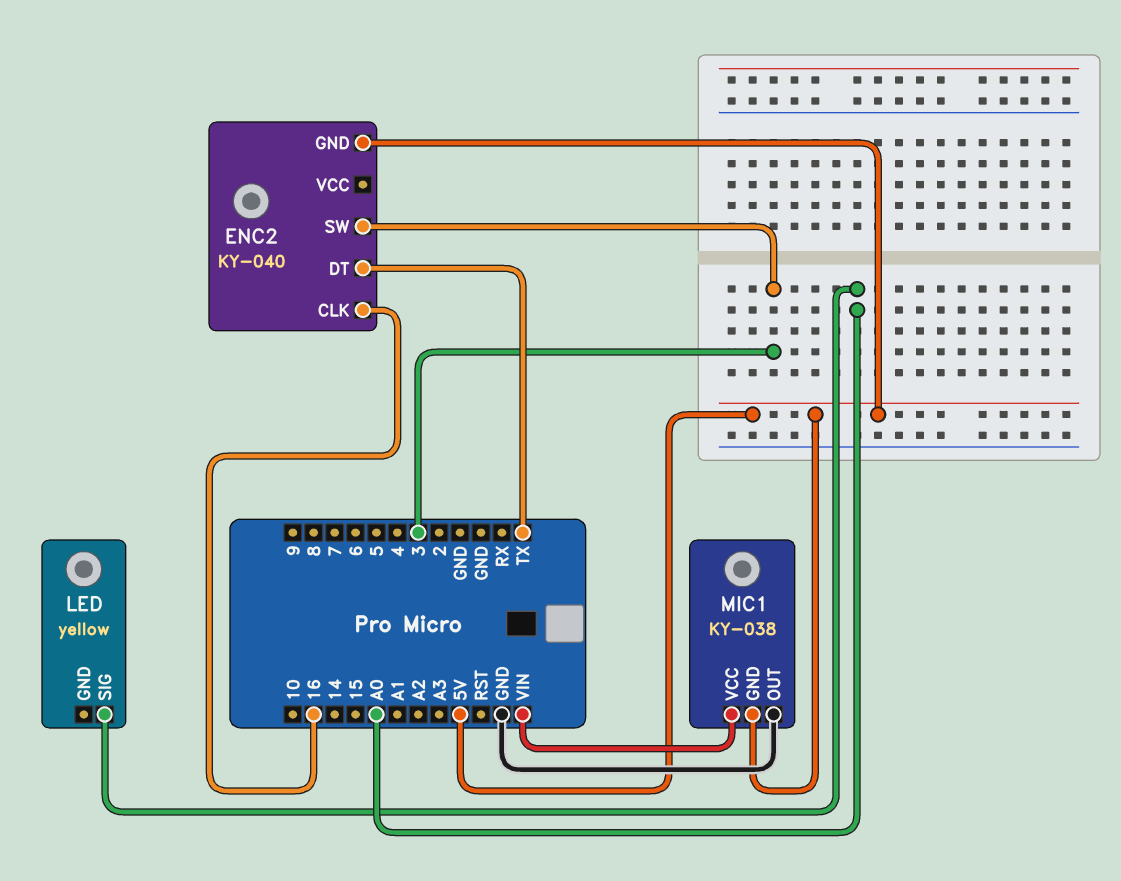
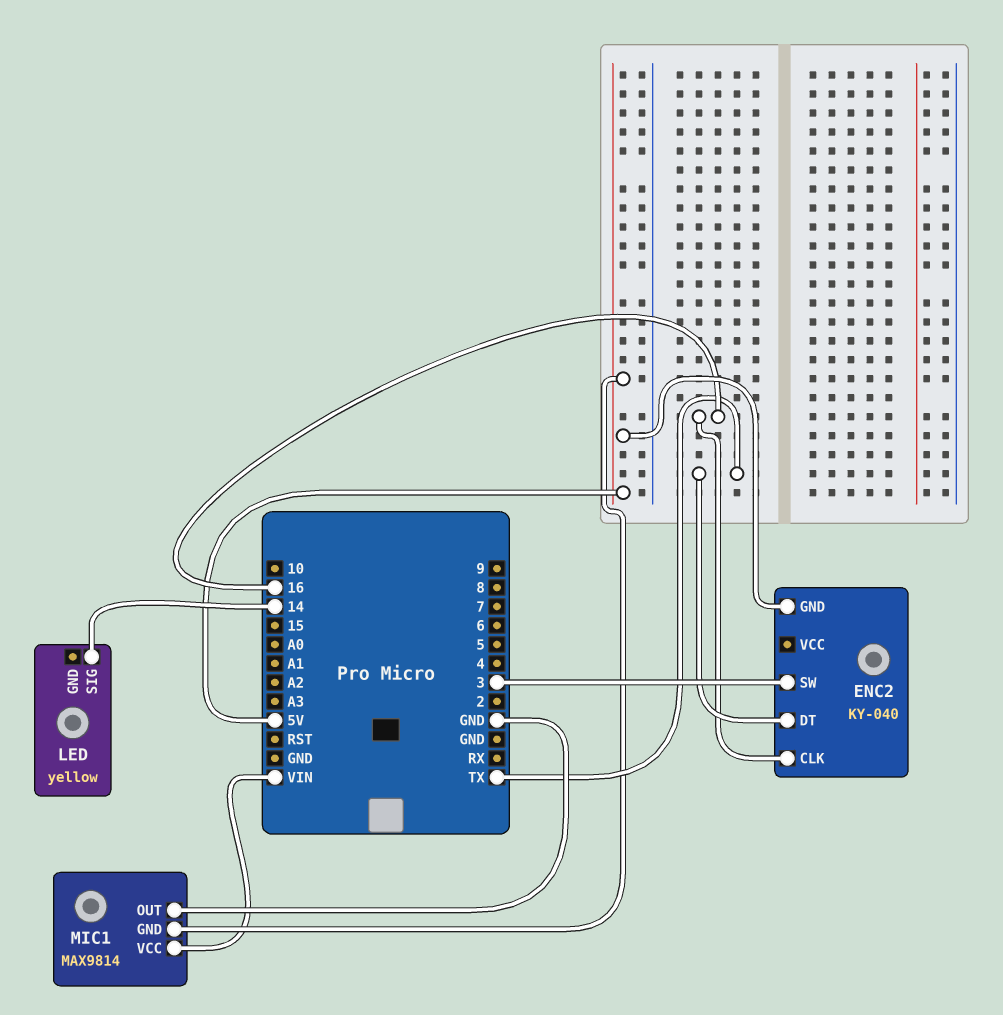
LED pin SIG: A0 -> 14
MIC1: KY-038 -> MAX9814

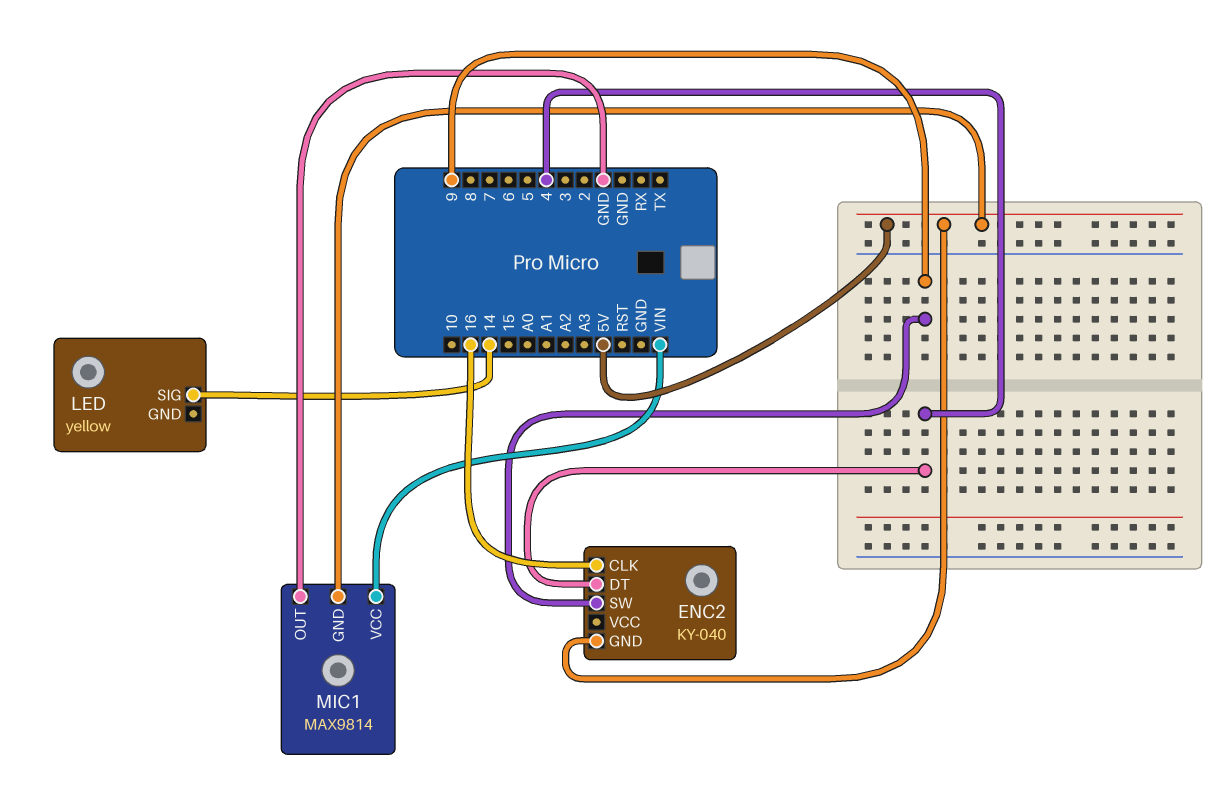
ENC2 pin DT: TX -> 4
ENC2 pin SW: 3 -> 9

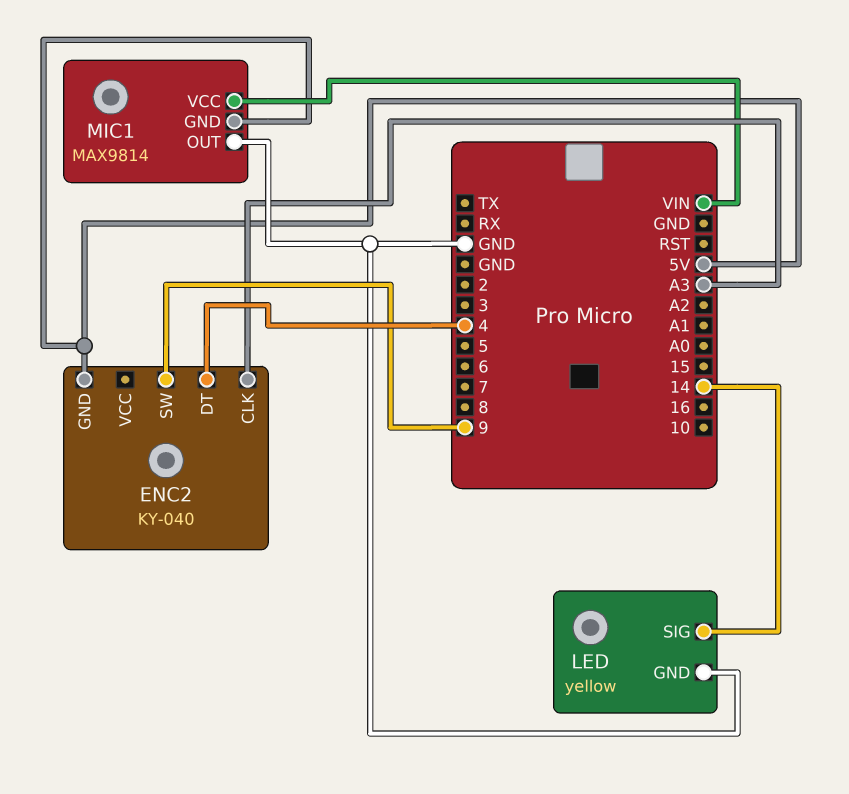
ENC2 pin CLK: 16 -> A3
LED pin GND: none -> GND

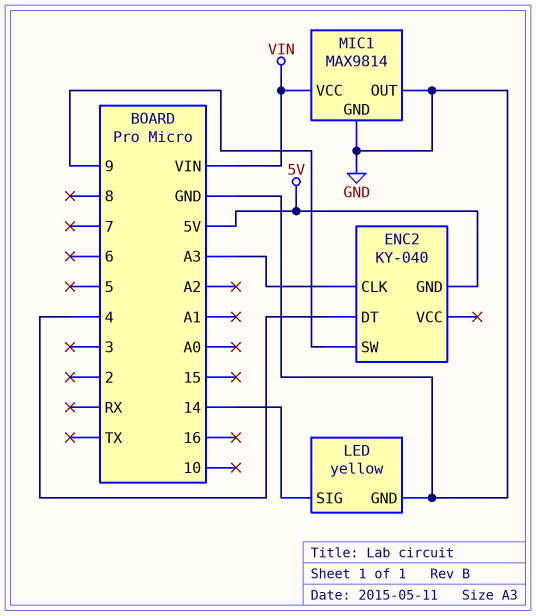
MIC1 pin GND: 5V -> GND

